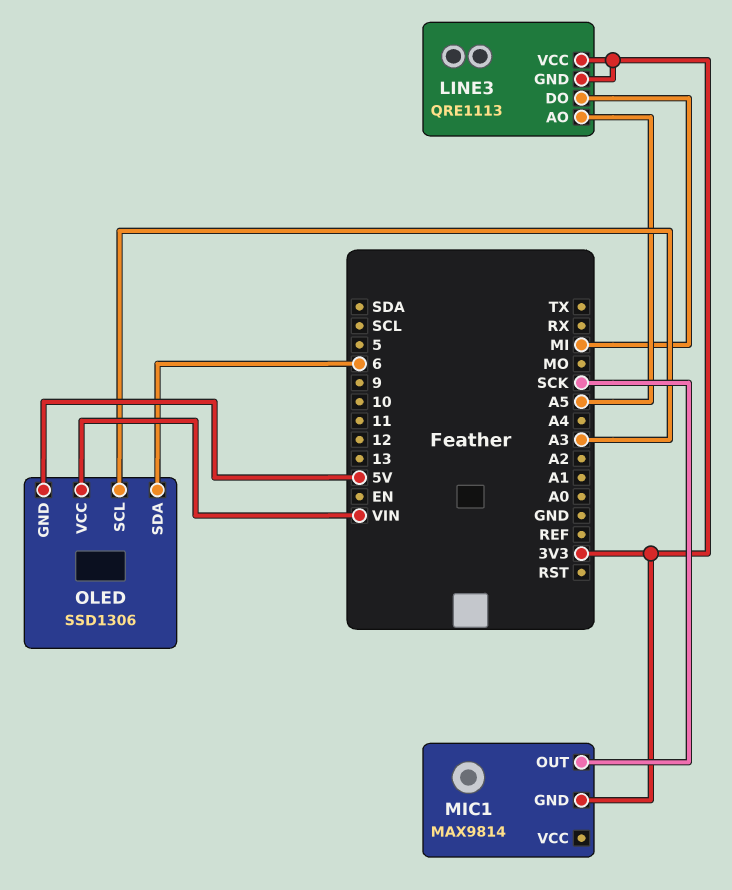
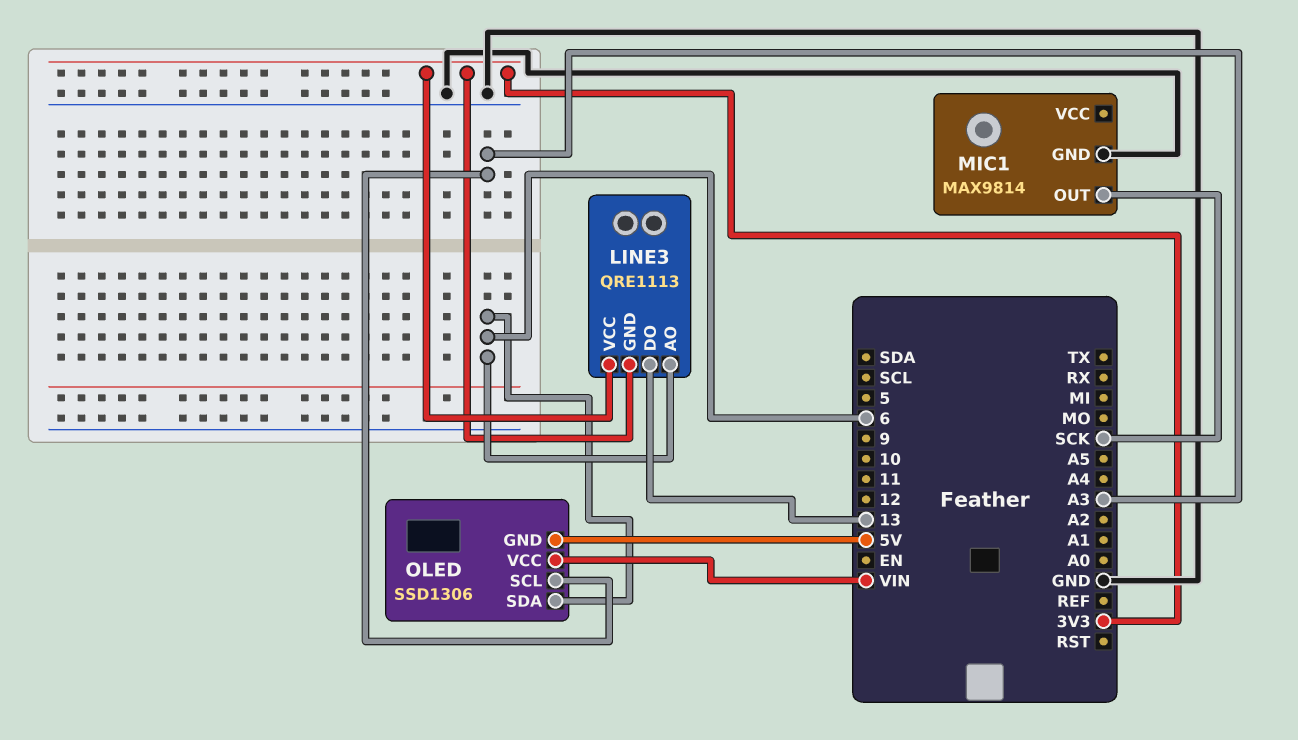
LINE3 pin AO: A5 -> 6
LINE3 pin DO: MI -> 13
MIC1 pin GND: 3V3 -> GND

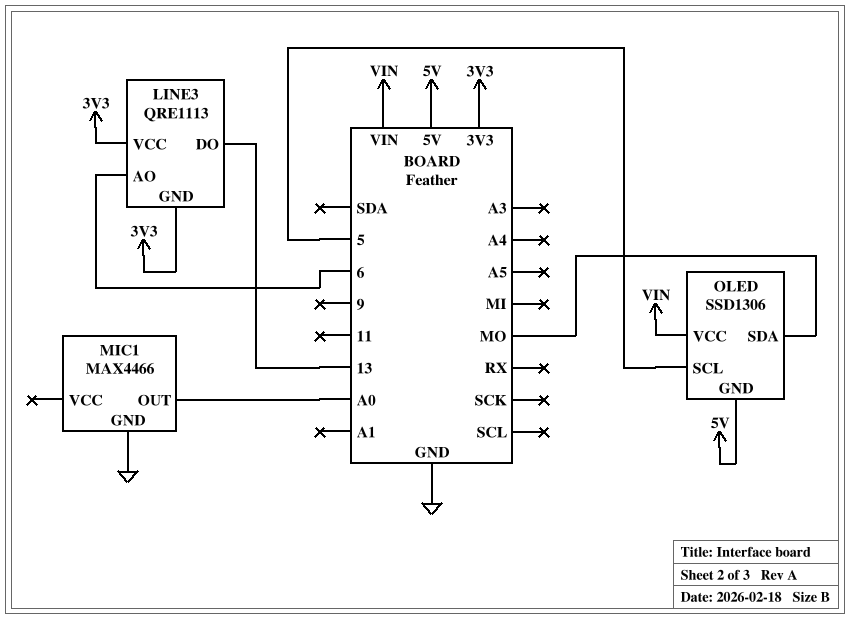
MIC1: MAX9814 -> MAX4466
MIC1 pin OUT: SCK -> A0
OLED pin SCL: A3 -> 5
OLED pin SDA: 6 -> MO

